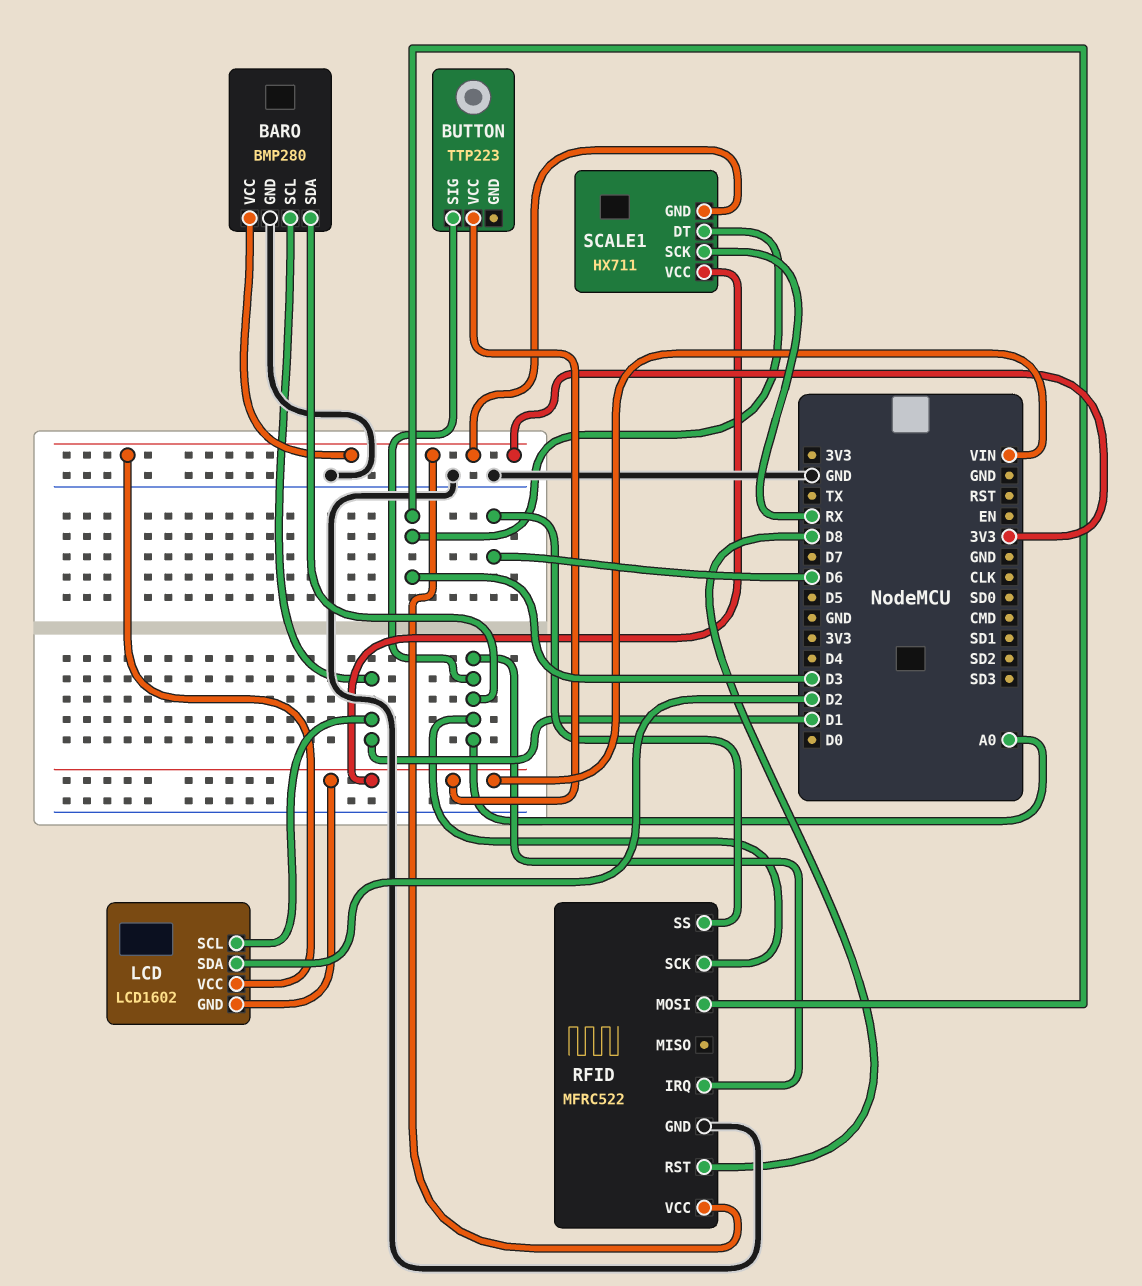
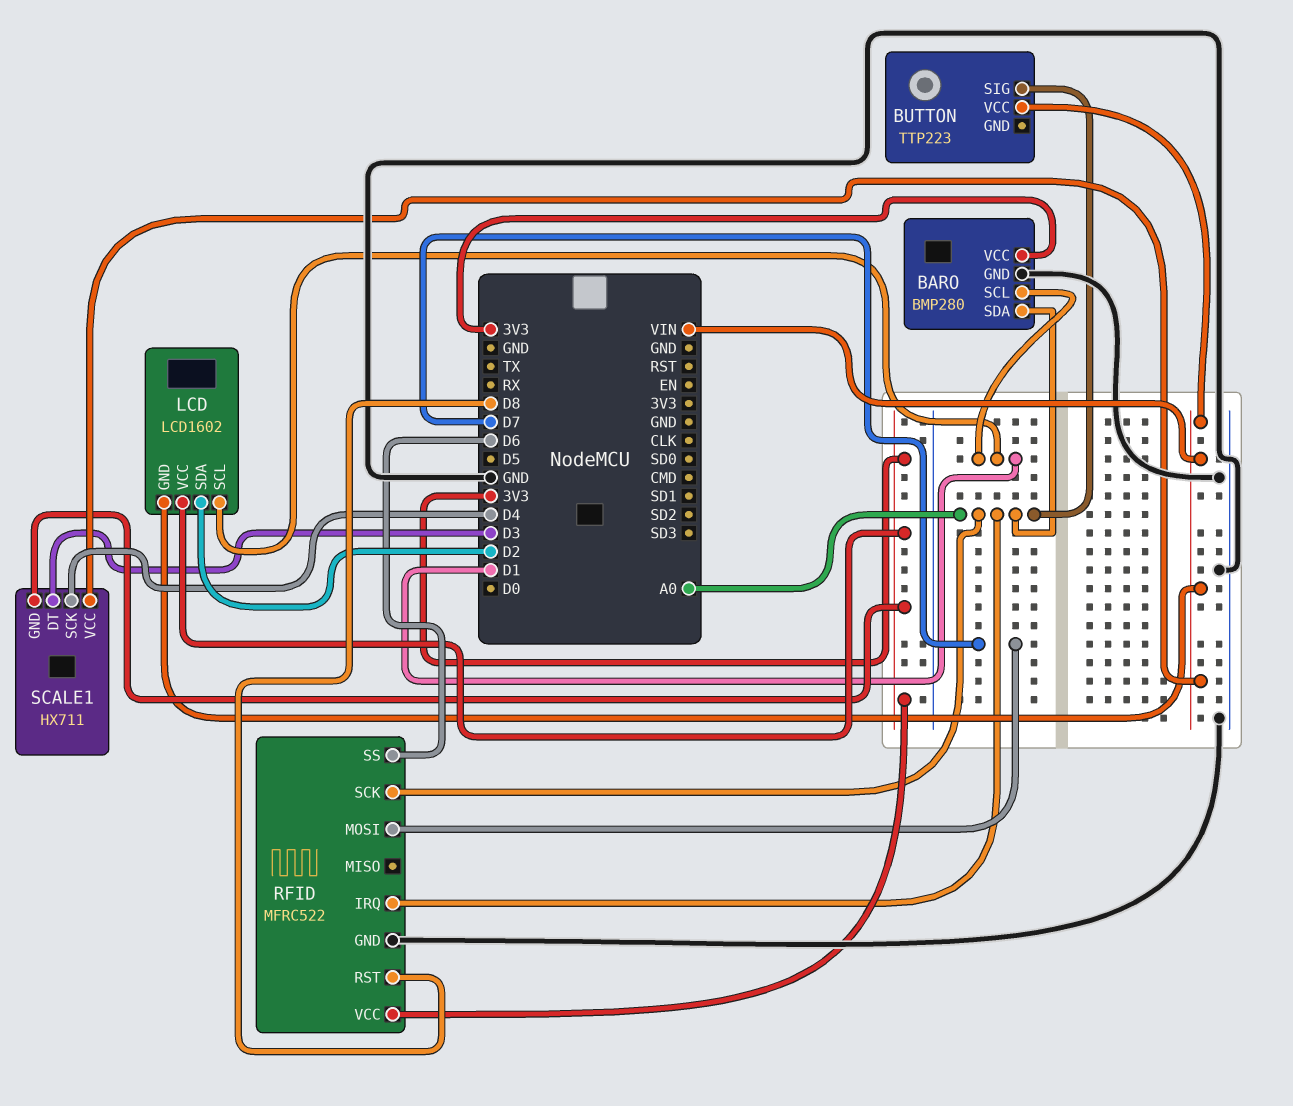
RFID pin MOSI: D3 -> D7
SCALE1 pin SCK: RX -> D4

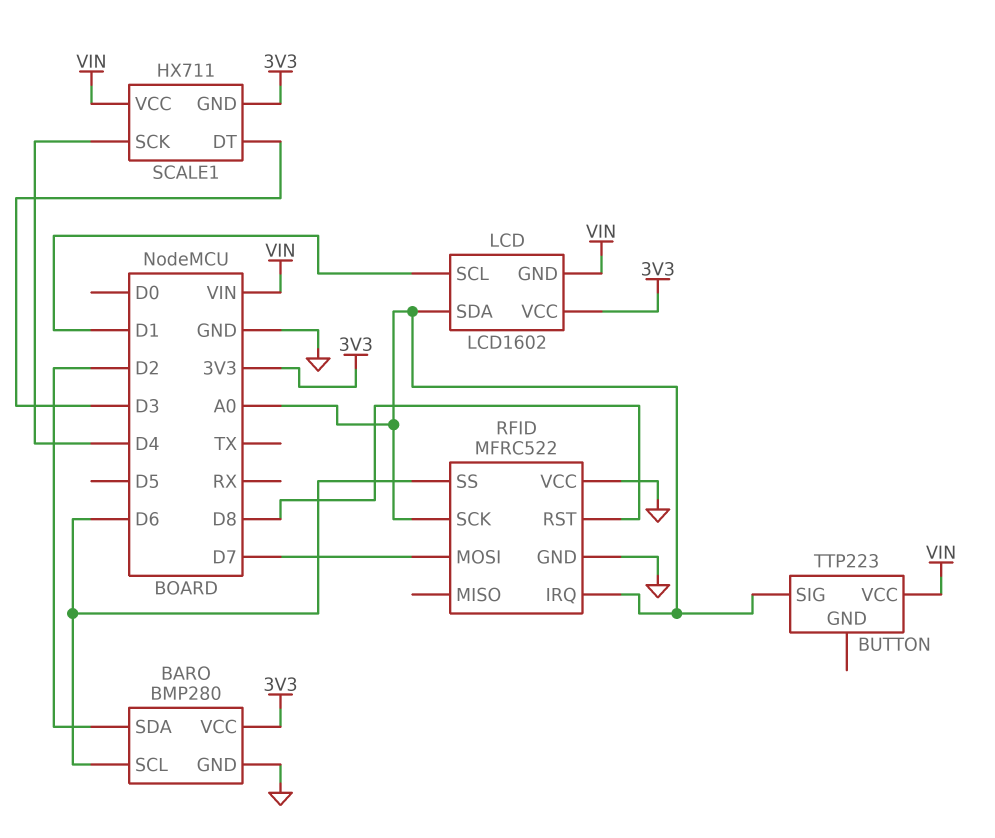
BARO pin SCL: D1 -> D6
BARO pin SDA: A0 -> D2
LCD pin SDA: D2 -> A0
RFID pin VCC: 3V3 -> GND

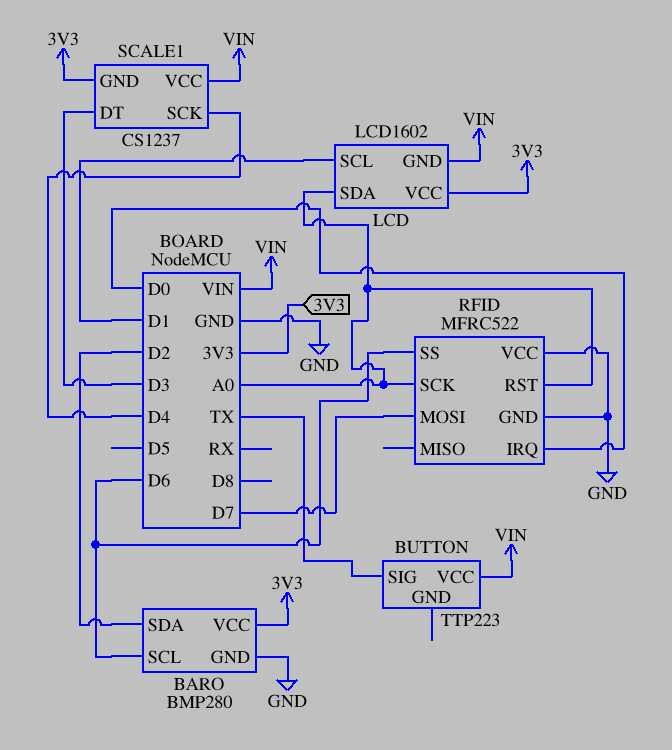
BUTTON pin SIG: A0 -> TX
RFID pin IRQ: A0 -> D0
RFID pin RST: D8 -> A0
SCALE1: HX711 -> CS1237

